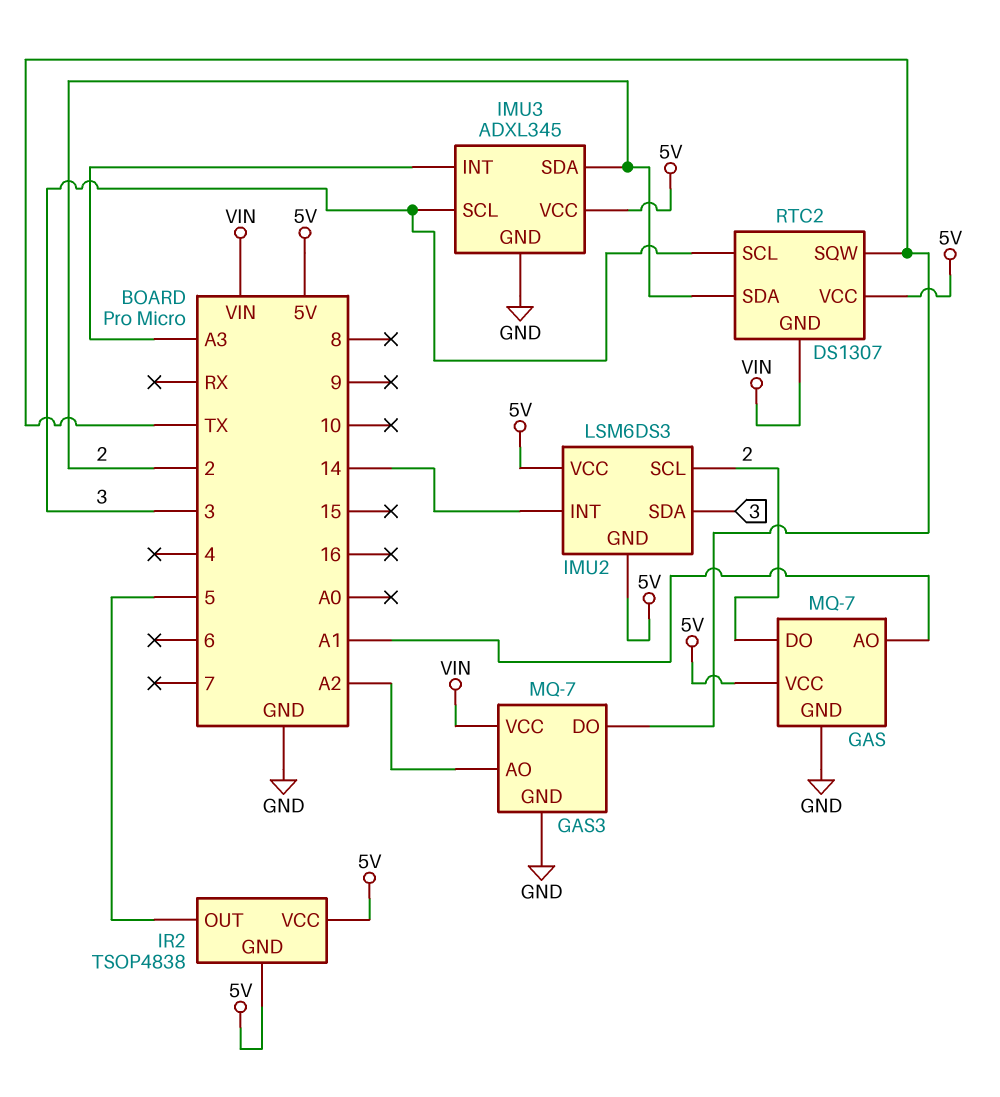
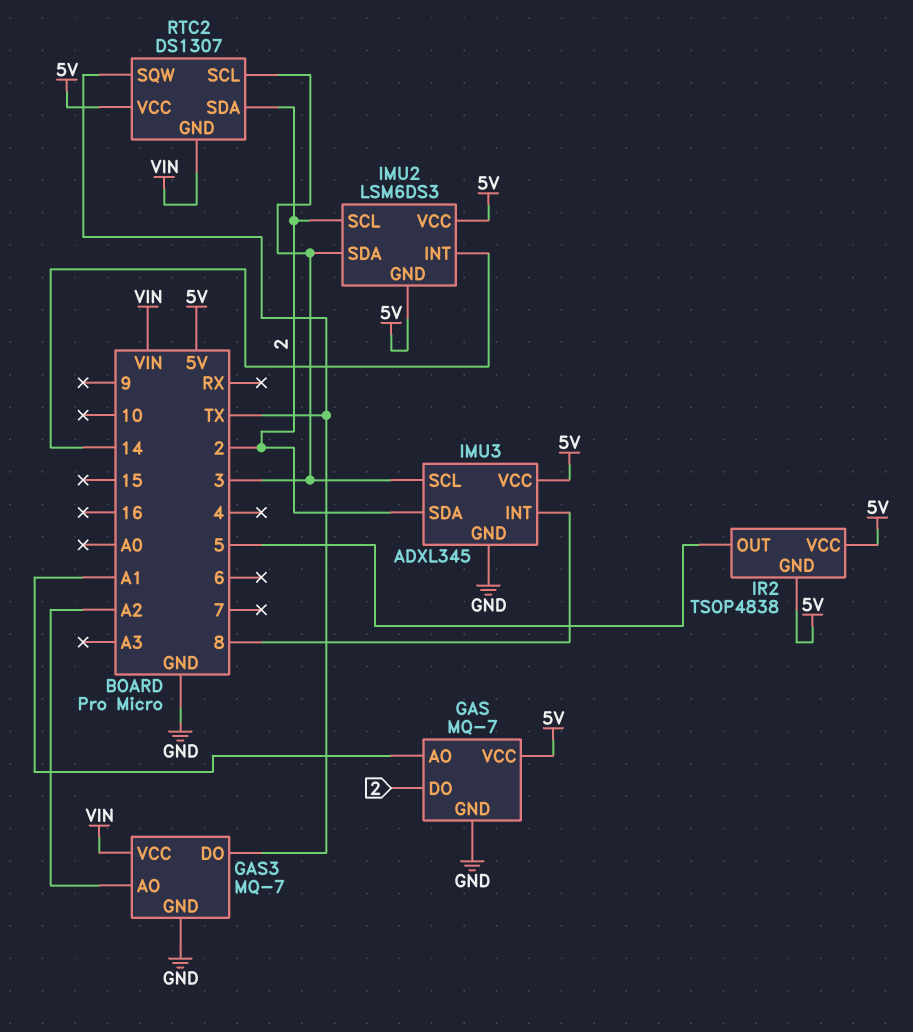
IMU3 pin INT: A3 -> 8

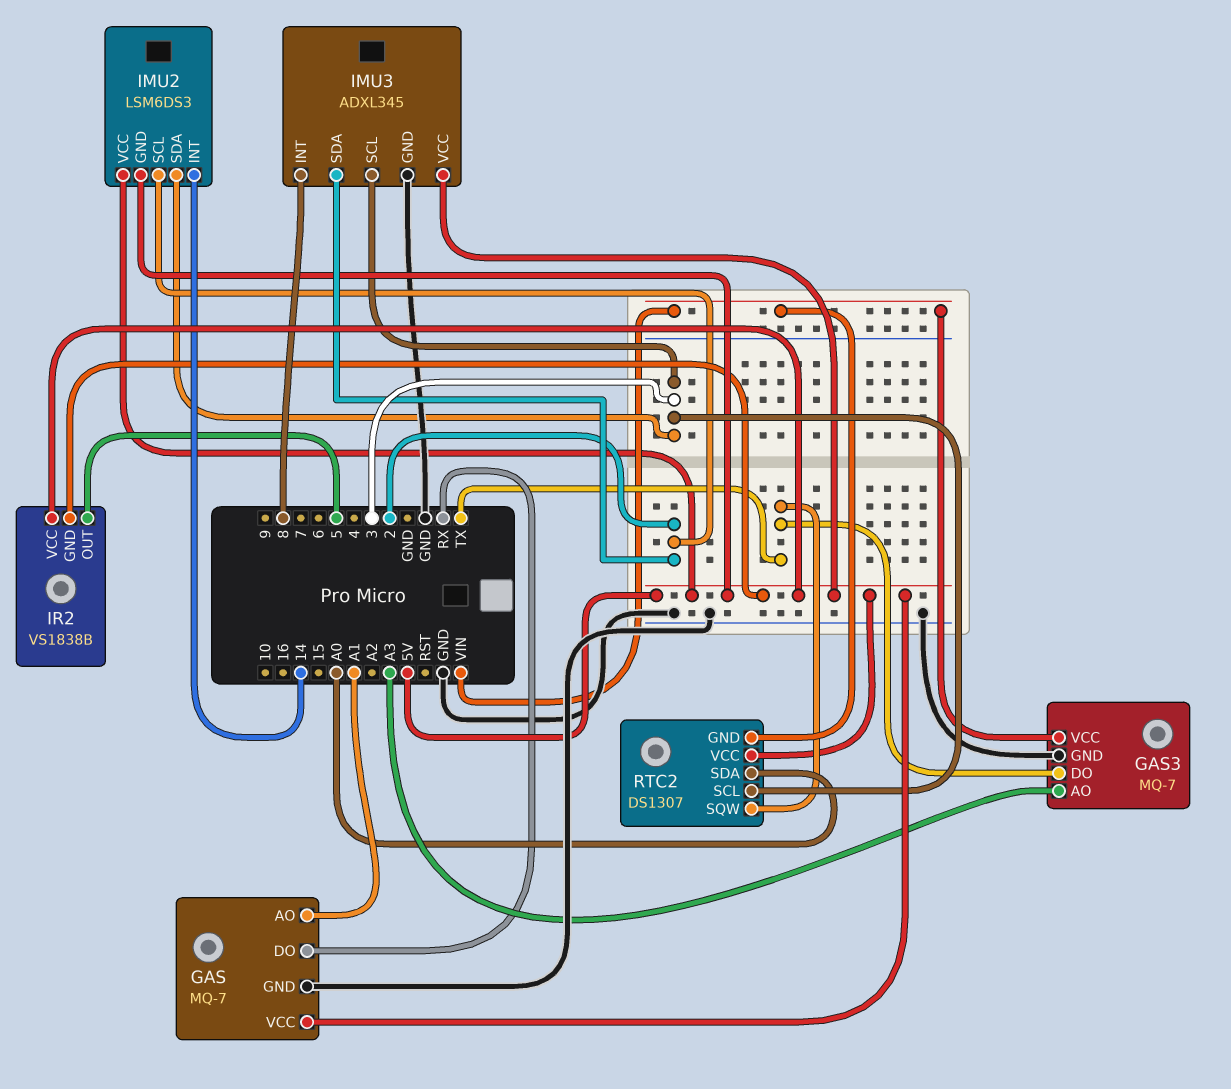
GAS pin DO: 2 -> RX
GAS3 pin AO: A2 -> A3
IR2: TSOP4838 -> VS1838B
RTC2 pin SDA: 2 -> A0

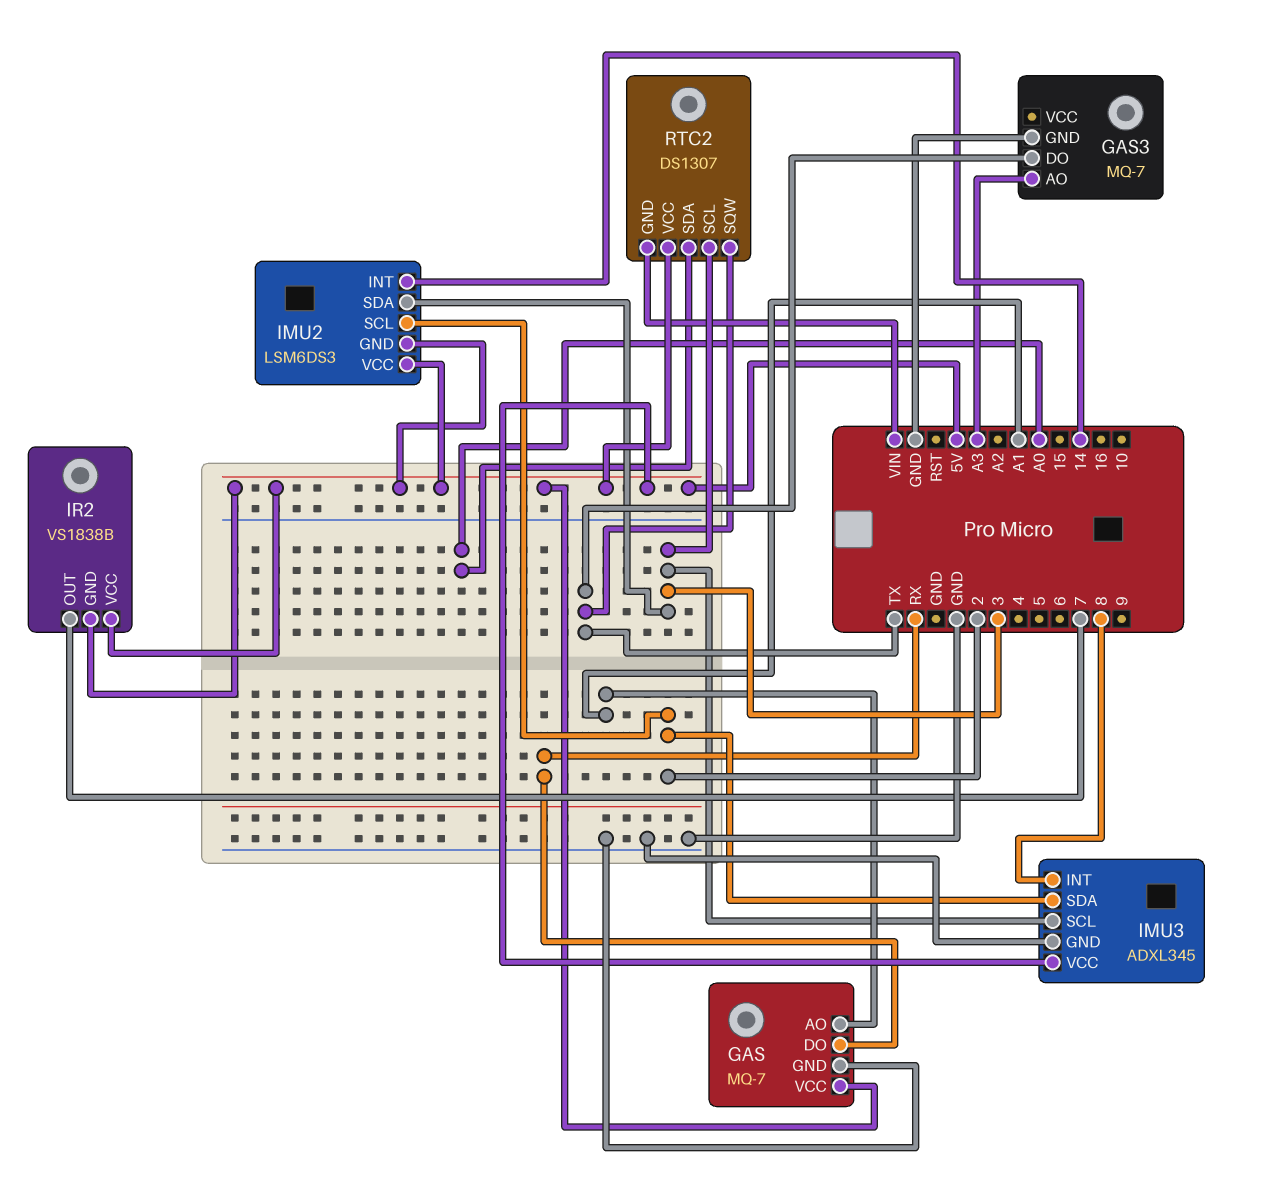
GAS3 pin VCC: VIN -> none
IR2 pin OUT: 5 -> 7

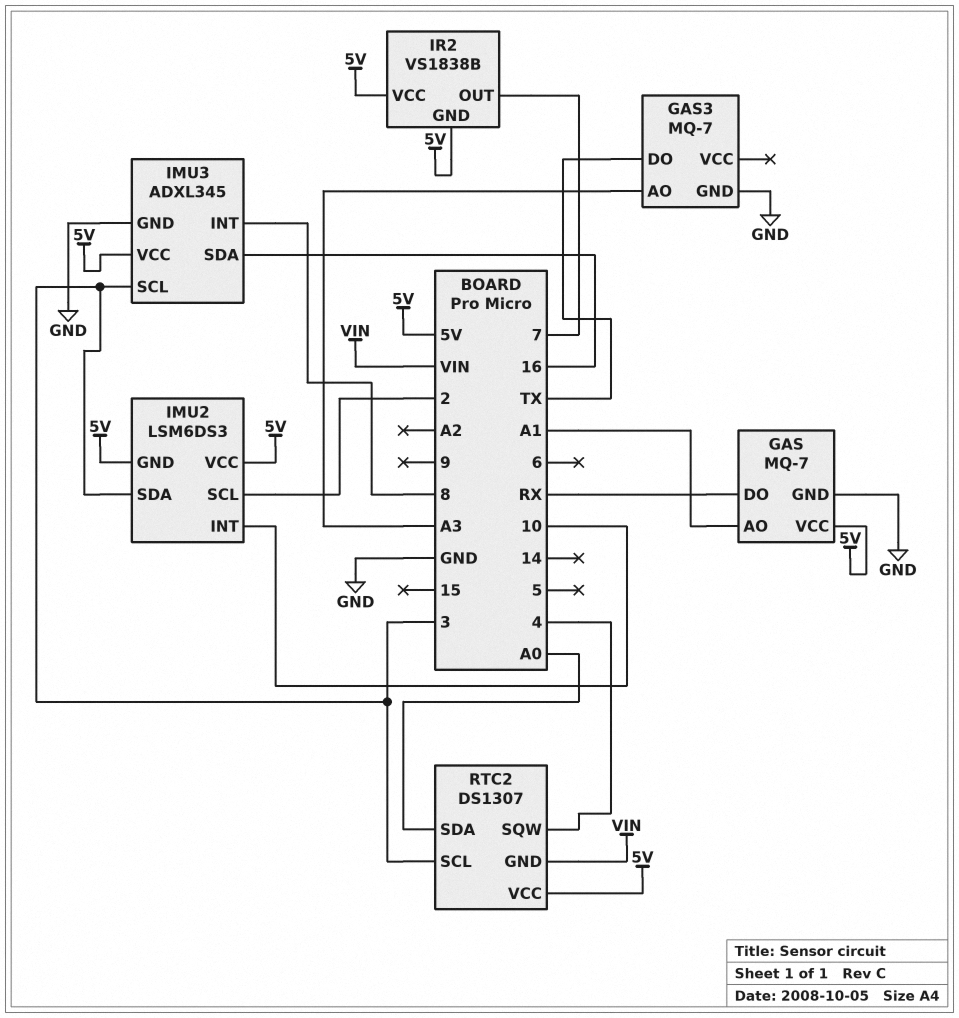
IMU2 pin INT: 14 -> 10
IMU3 pin SDA: 2 -> 16
RTC2 pin SQW: TX -> 4

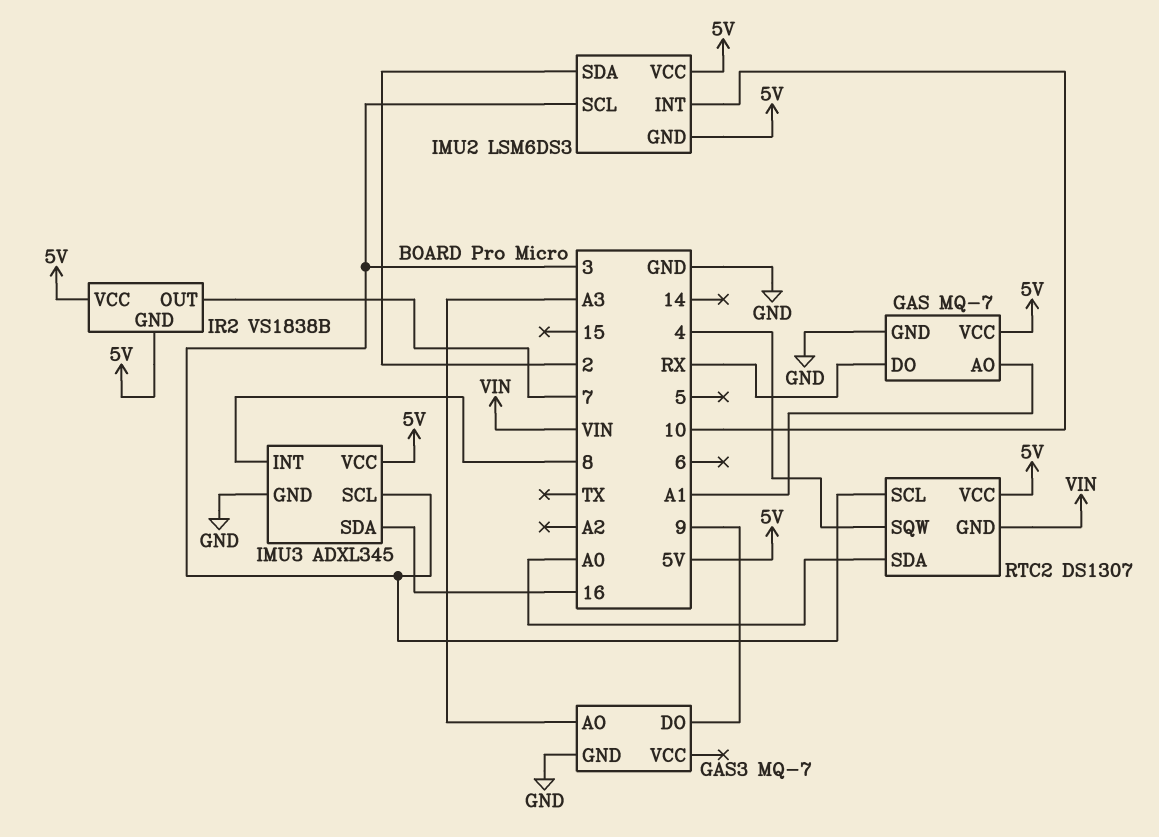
GAS3 pin DO: TX -> 9
IMU2 pin SCL: 2 -> 3
IMU2 pin SDA: 3 -> 2

